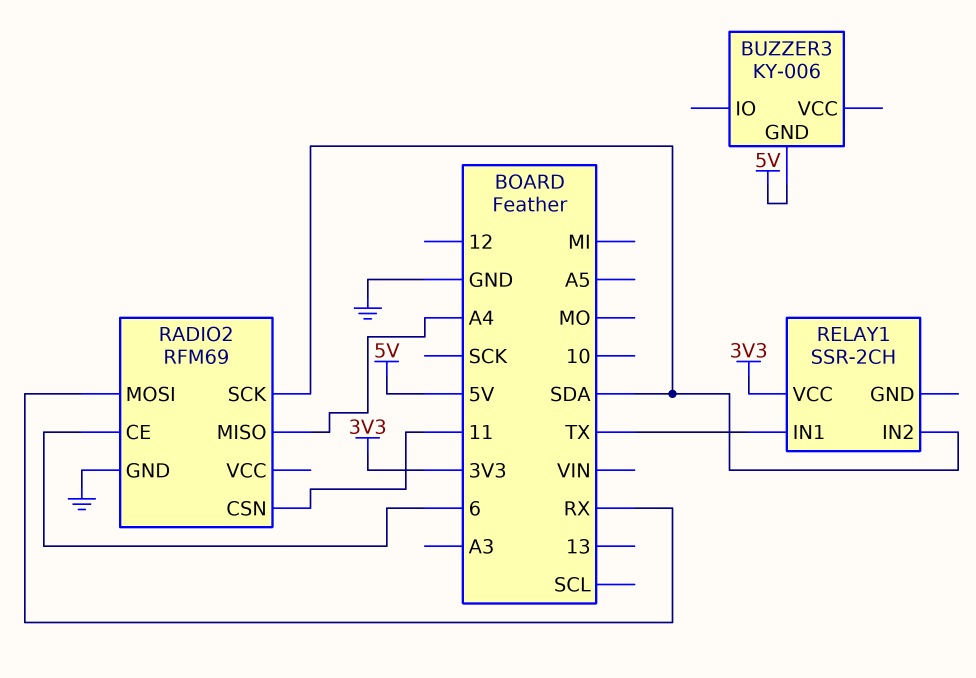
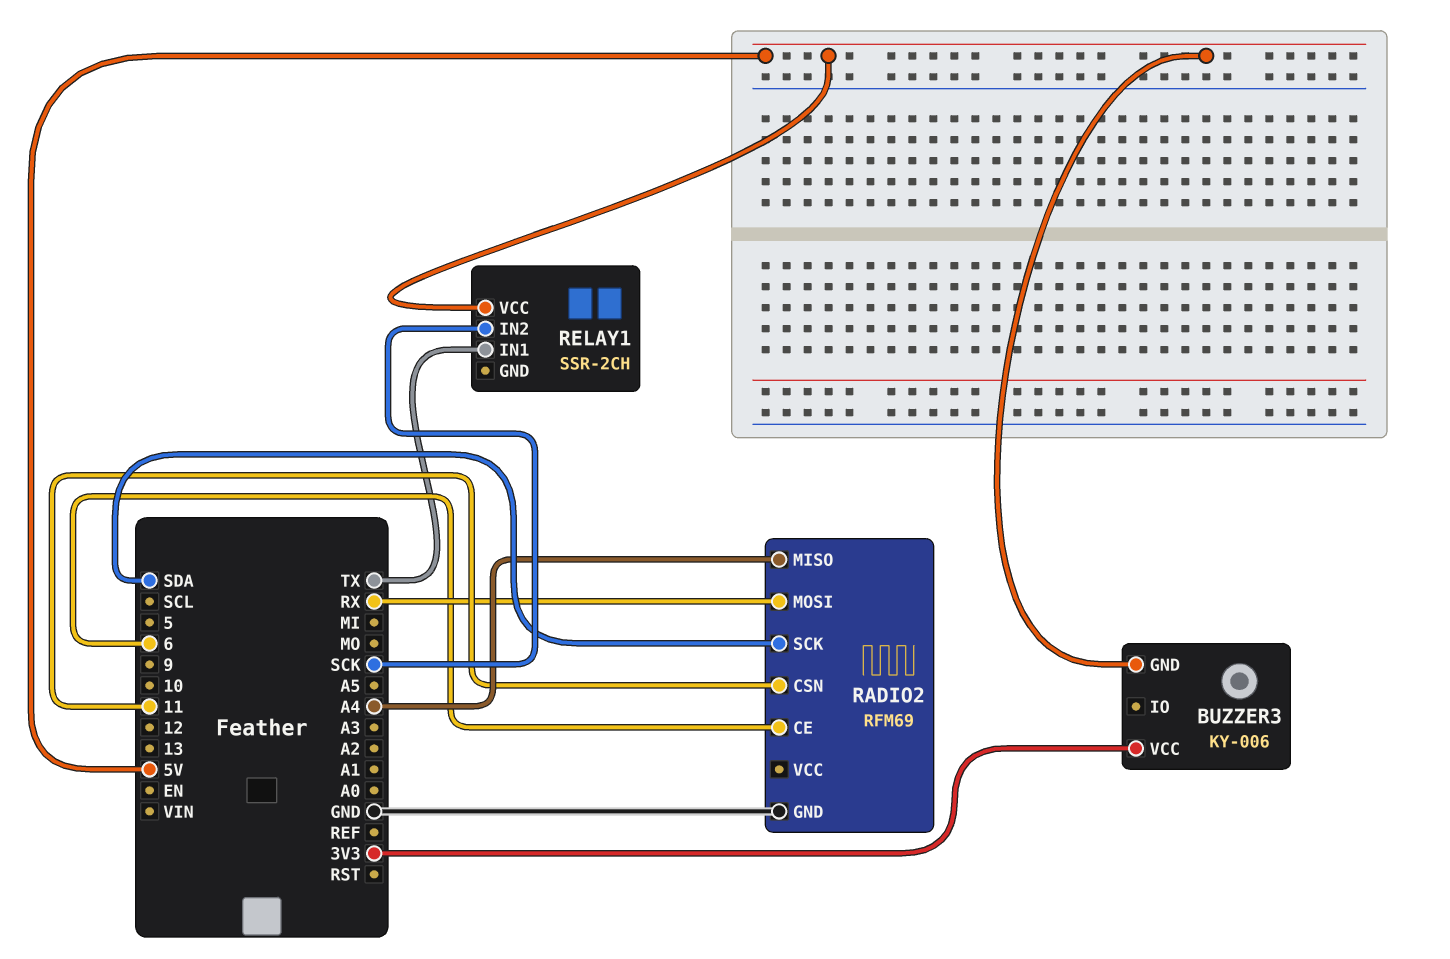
BUZZER3 pin VCC: none -> 3V3
RELAY1 pin IN2: SDA -> SCK
RELAY1 pin VCC: 3V3 -> 5V

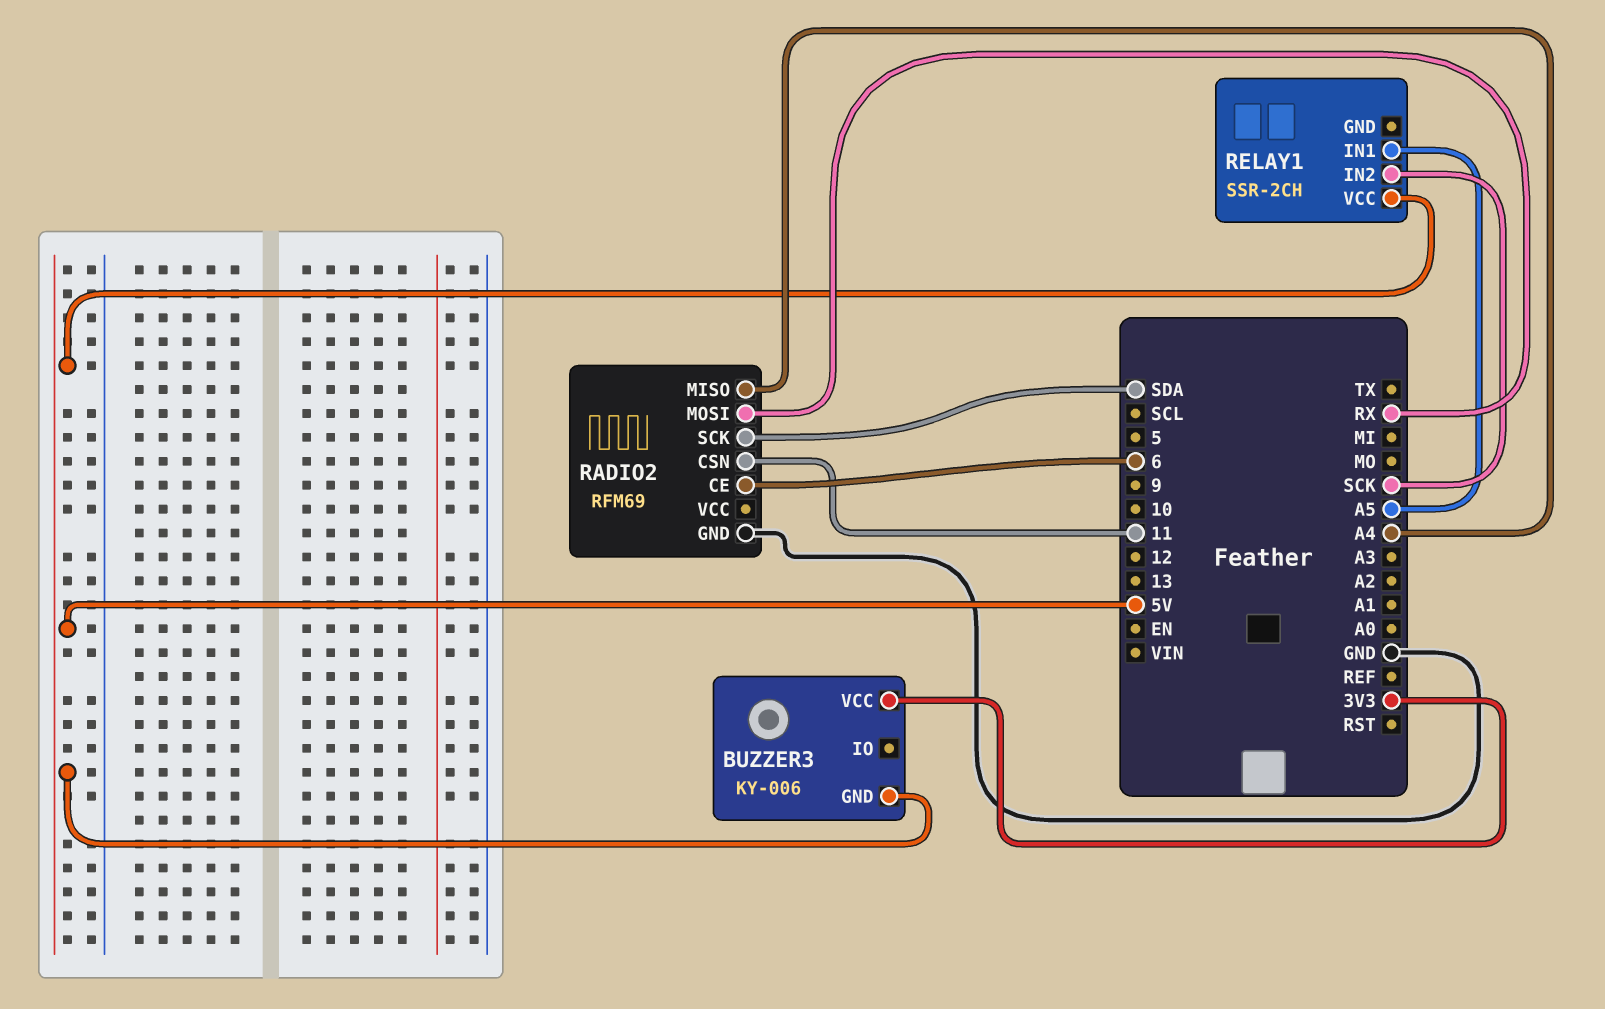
RELAY1 pin IN1: TX -> A5

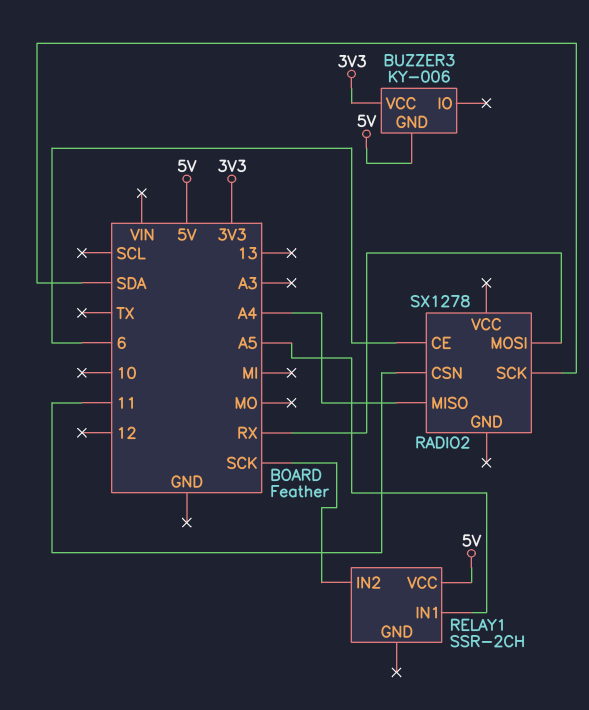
RADIO2: RFM69 -> SX1278
RADIO2 pin GND: GND -> none

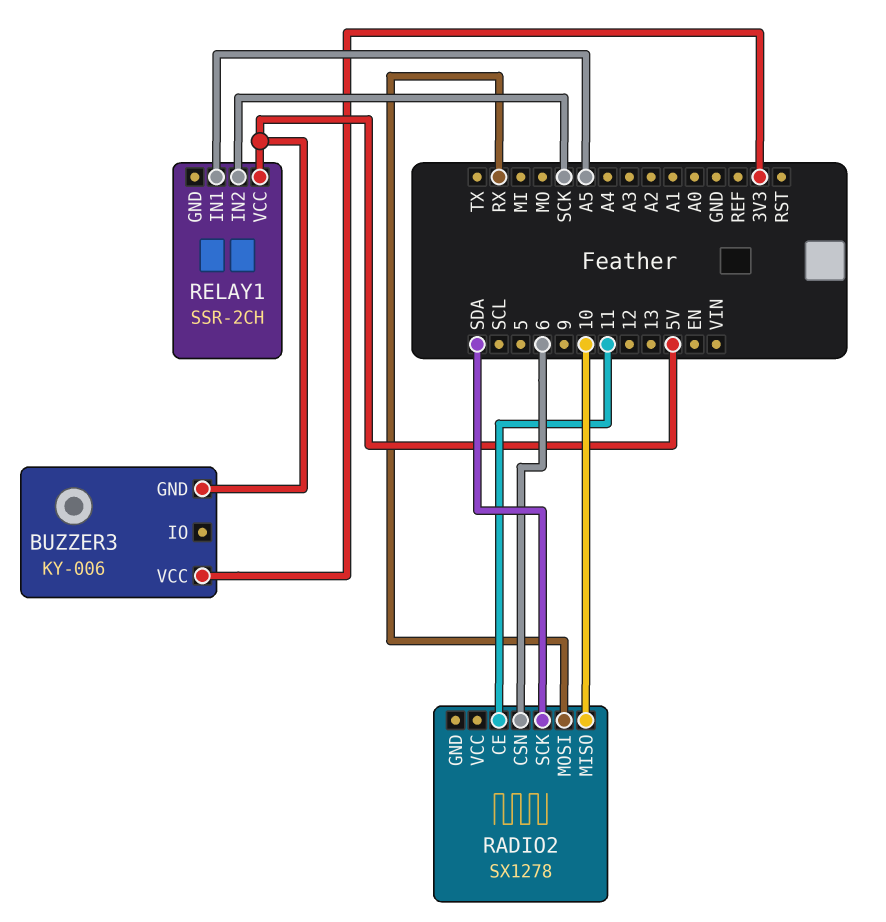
RADIO2 pin CE: 6 -> 11
RADIO2 pin CSN: 11 -> 6
RADIO2 pin MISO: A4 -> 10

